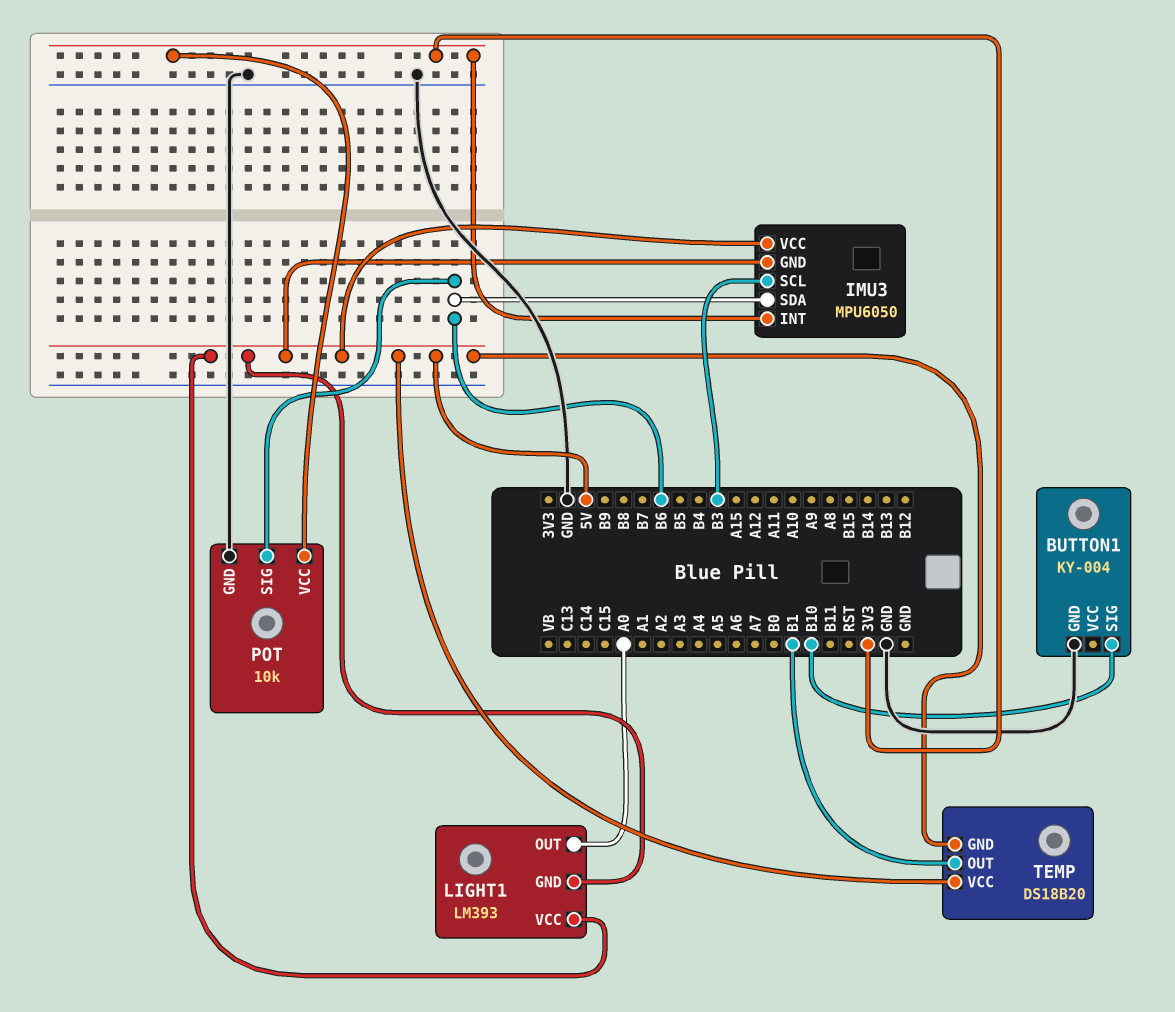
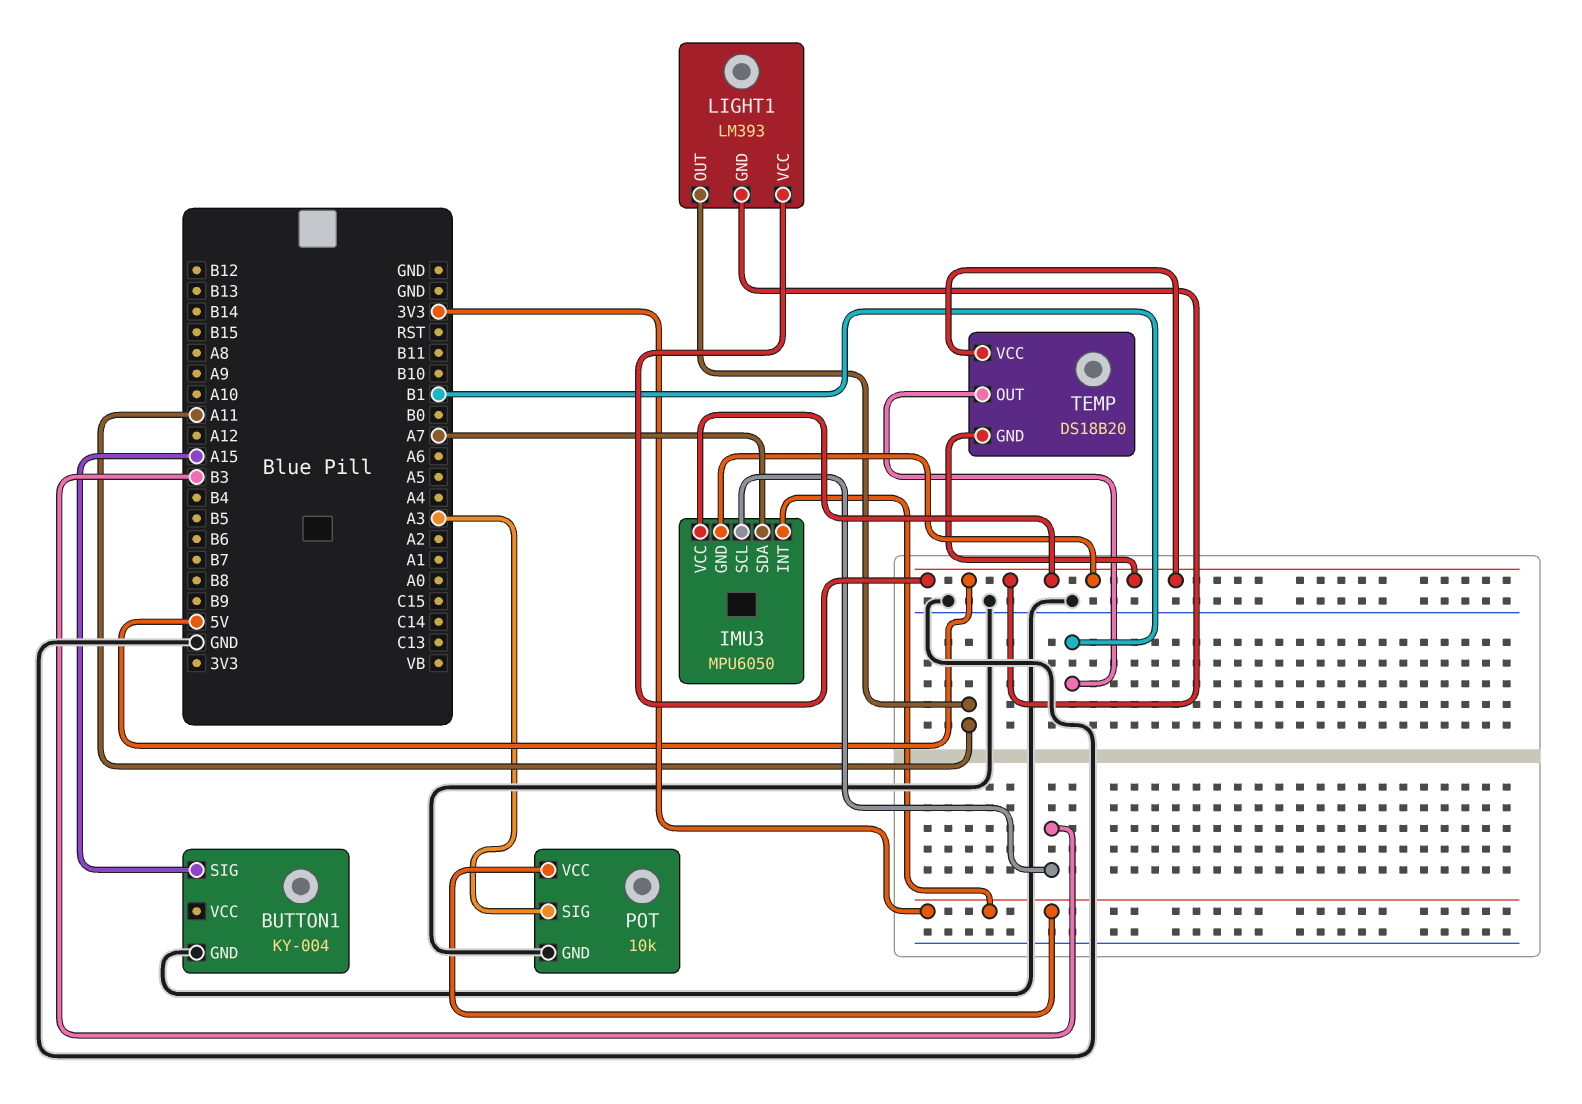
BUTTON1 pin SIG: B10 -> A15
IMU3 pin SDA: B6 -> A7
LIGHT1 pin OUT: A0 -> A11
POT pin SIG: B6 -> A3

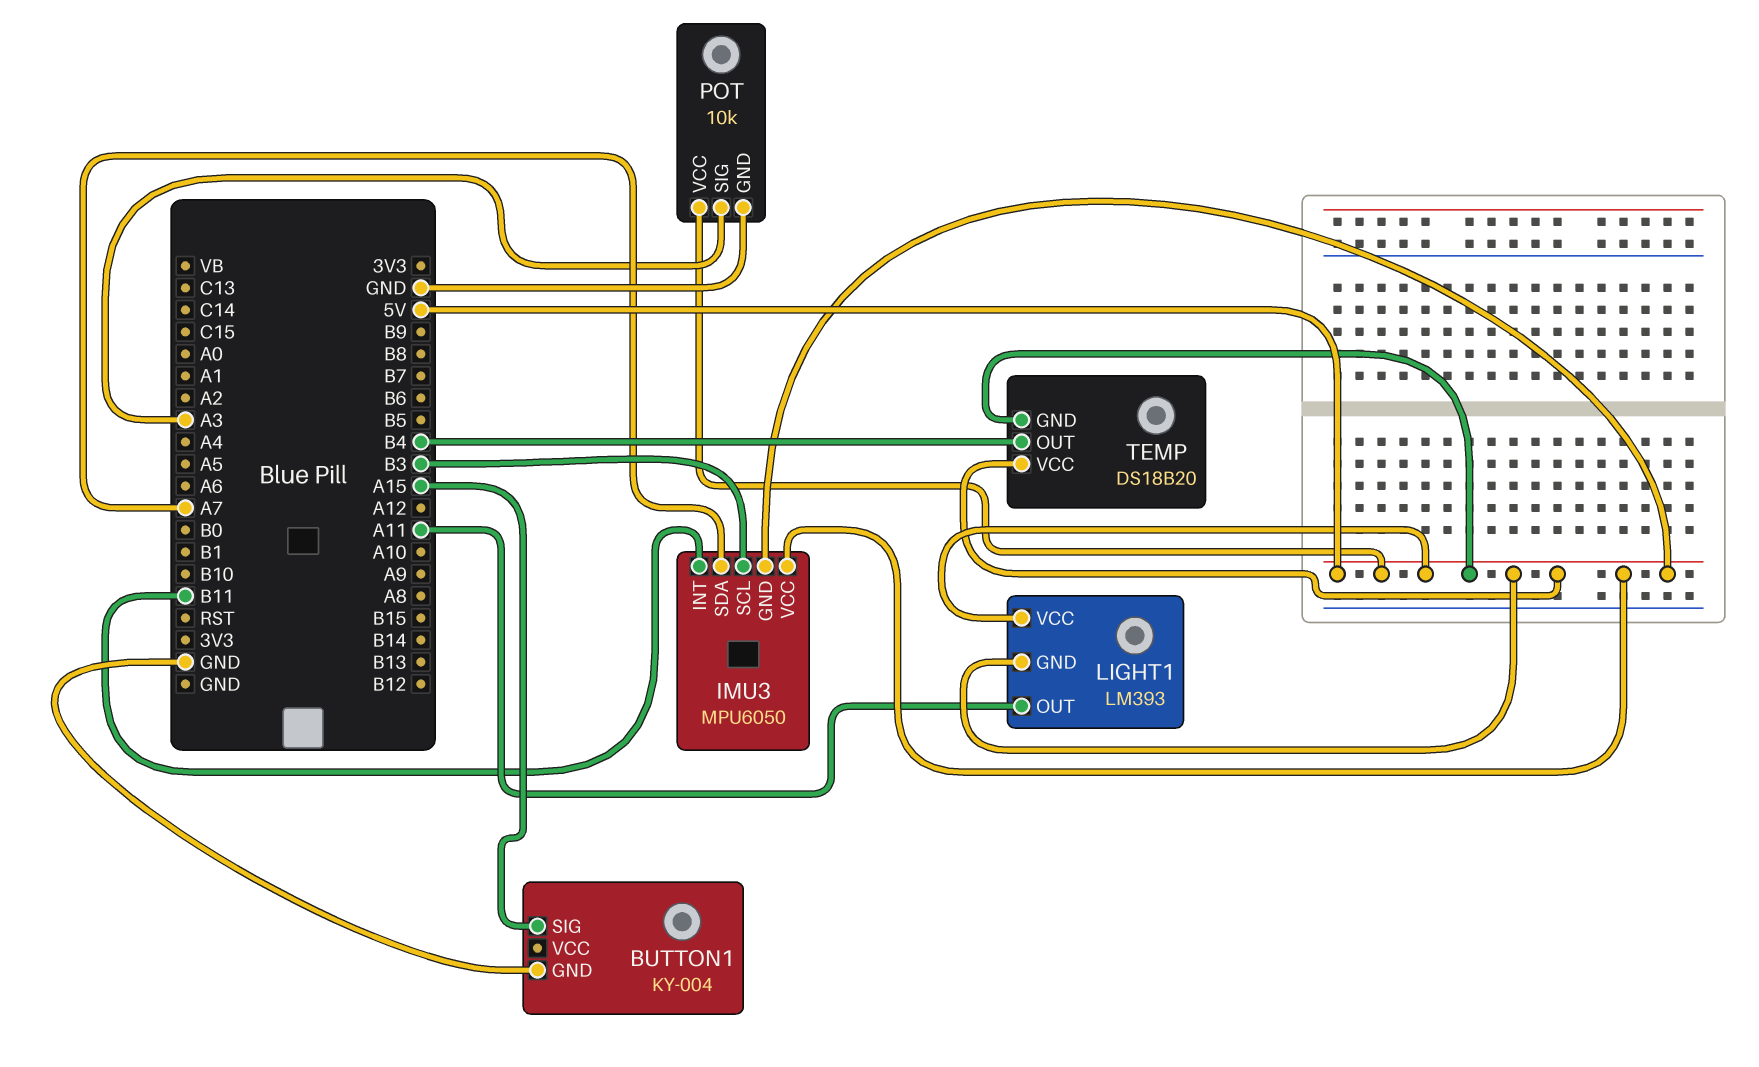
IMU3 pin INT: 3V3 -> B11
POT pin VCC: 3V3 -> 5V
TEMP pin OUT: B1 -> B4

